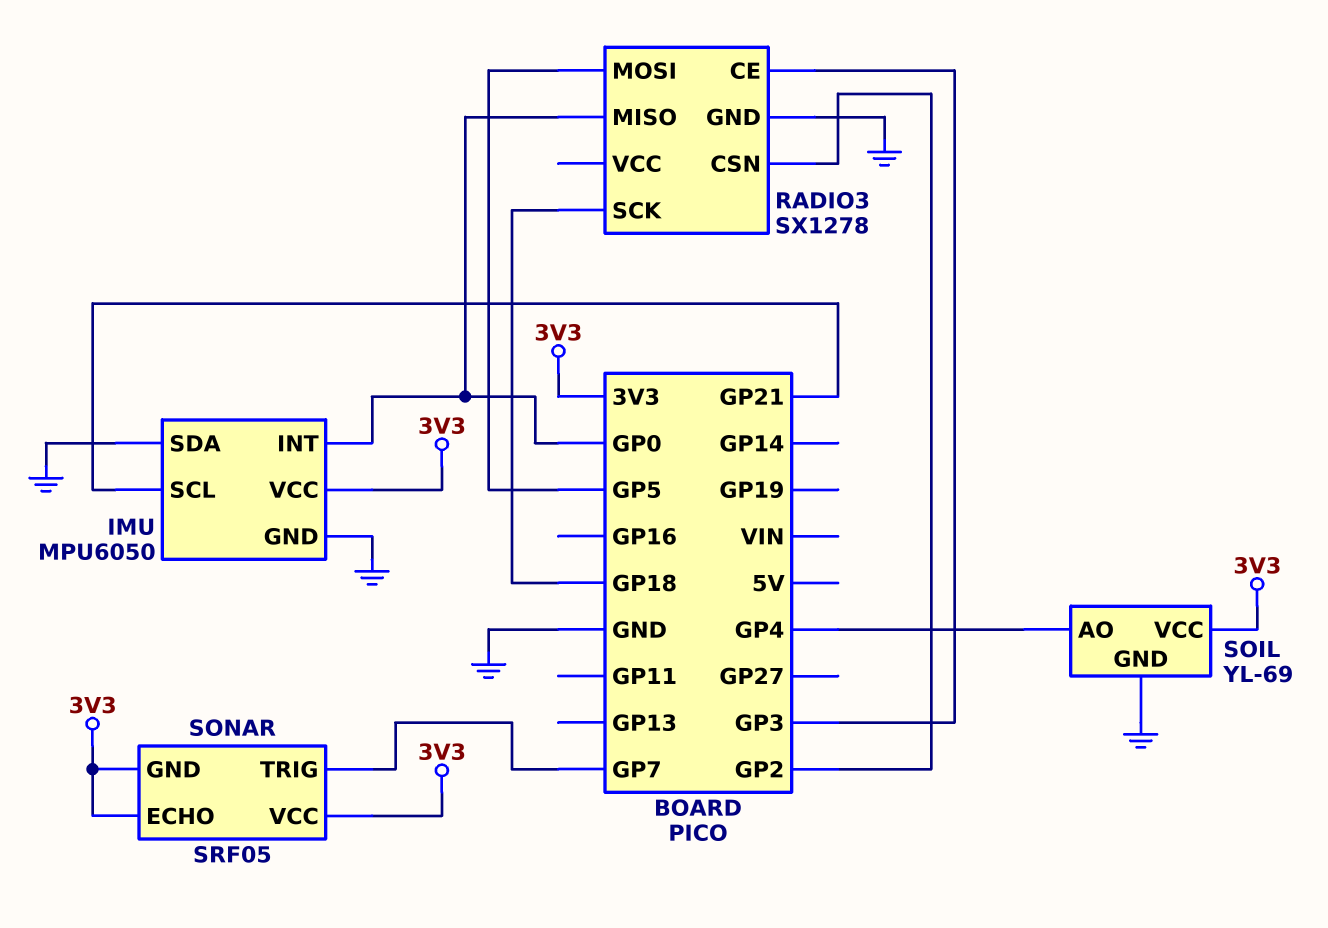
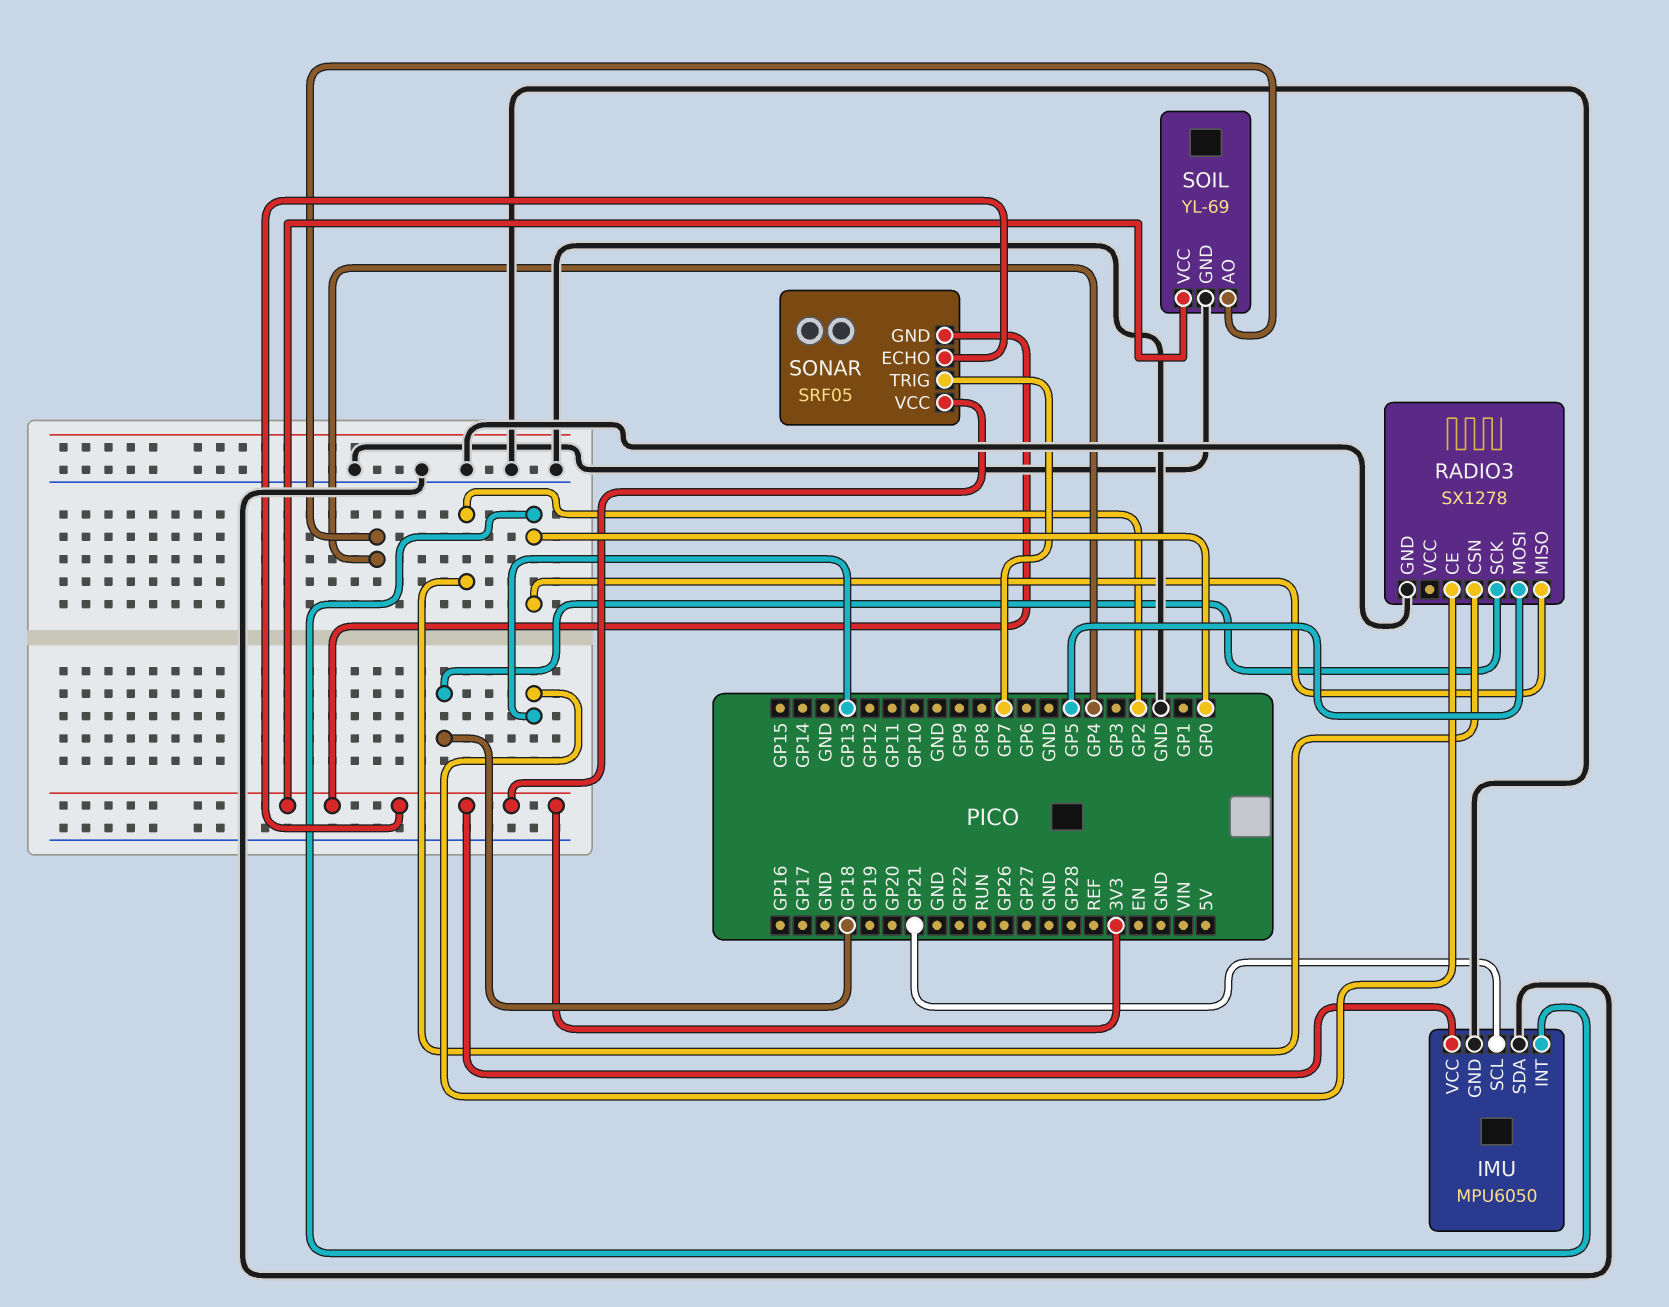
RADIO3 pin CE: GP3 -> GP13

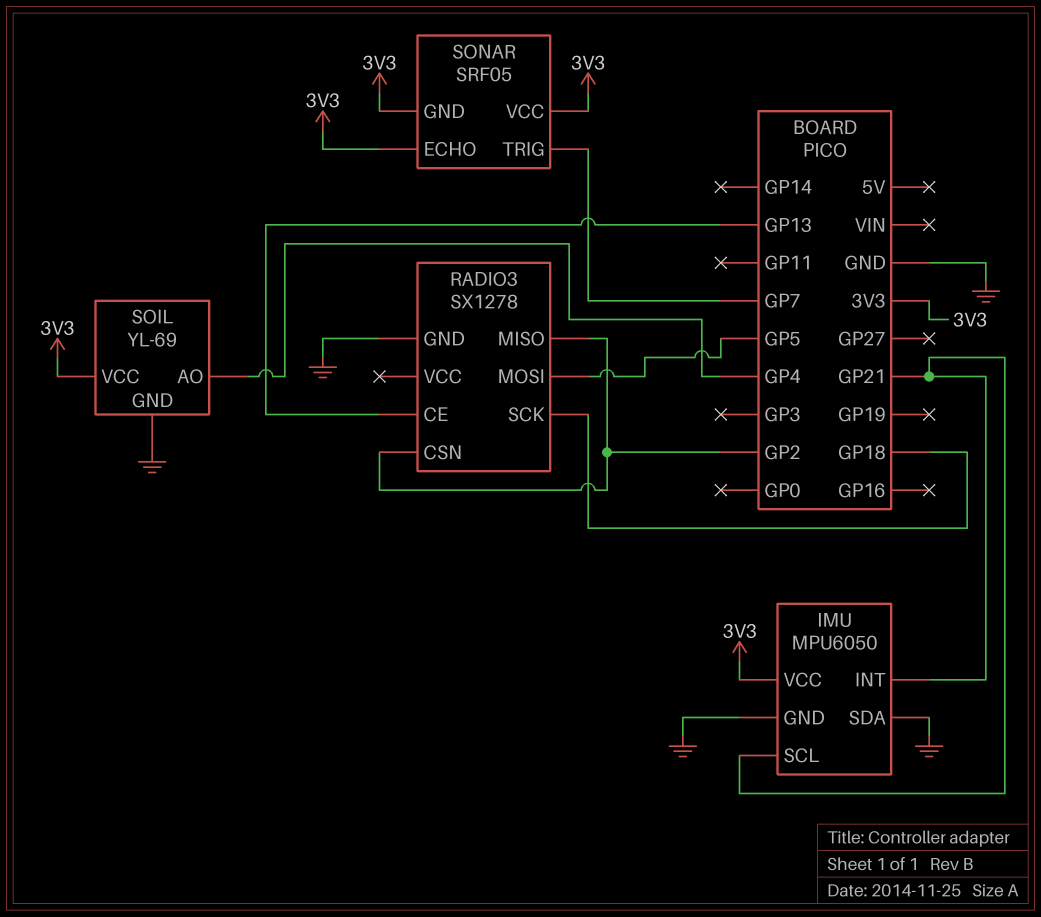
IMU pin INT: GP0 -> GP21
RADIO3 pin MISO: GP0 -> GP2

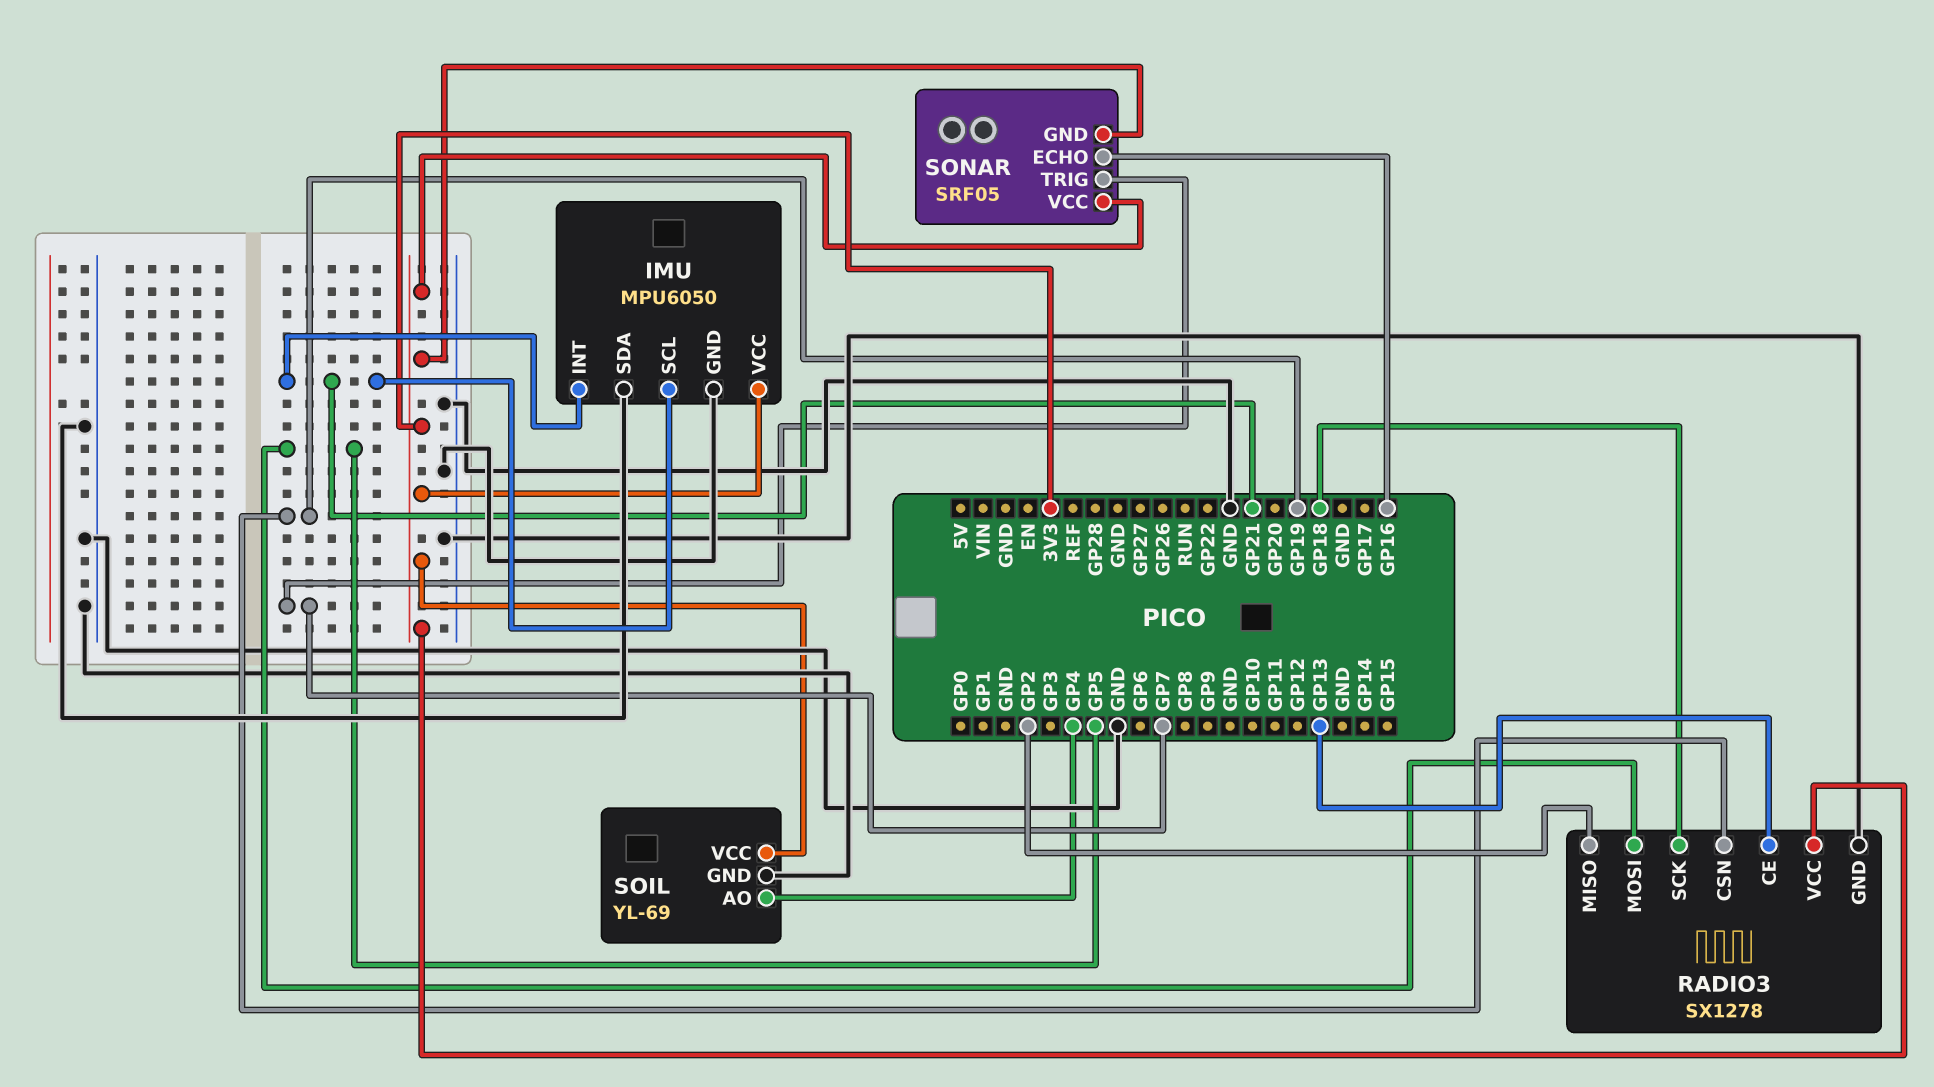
RADIO3 pin CSN: GP2 -> GP19
RADIO3 pin VCC: none -> 3V3
SONAR pin ECHO: 3V3 -> GP16

